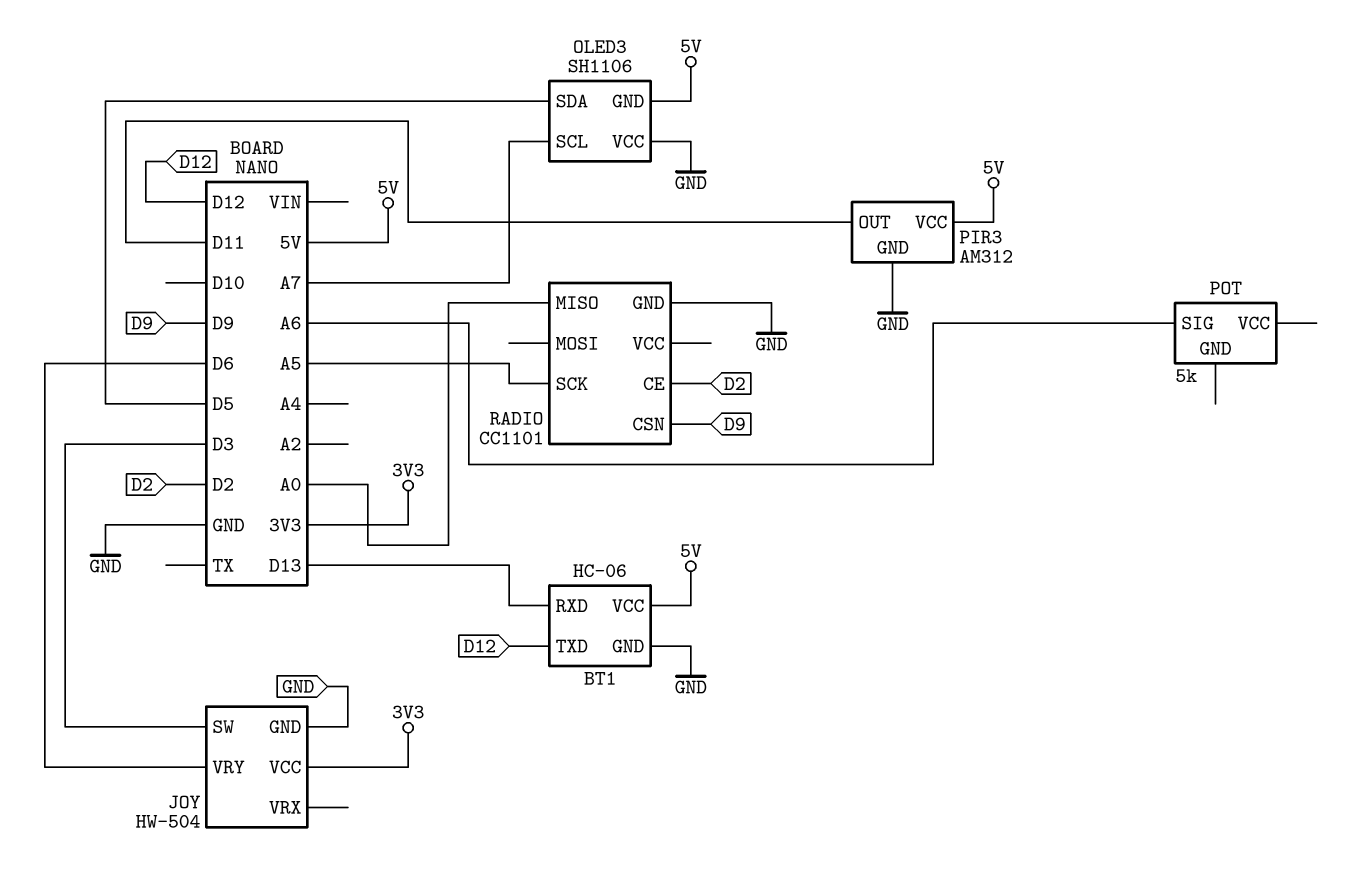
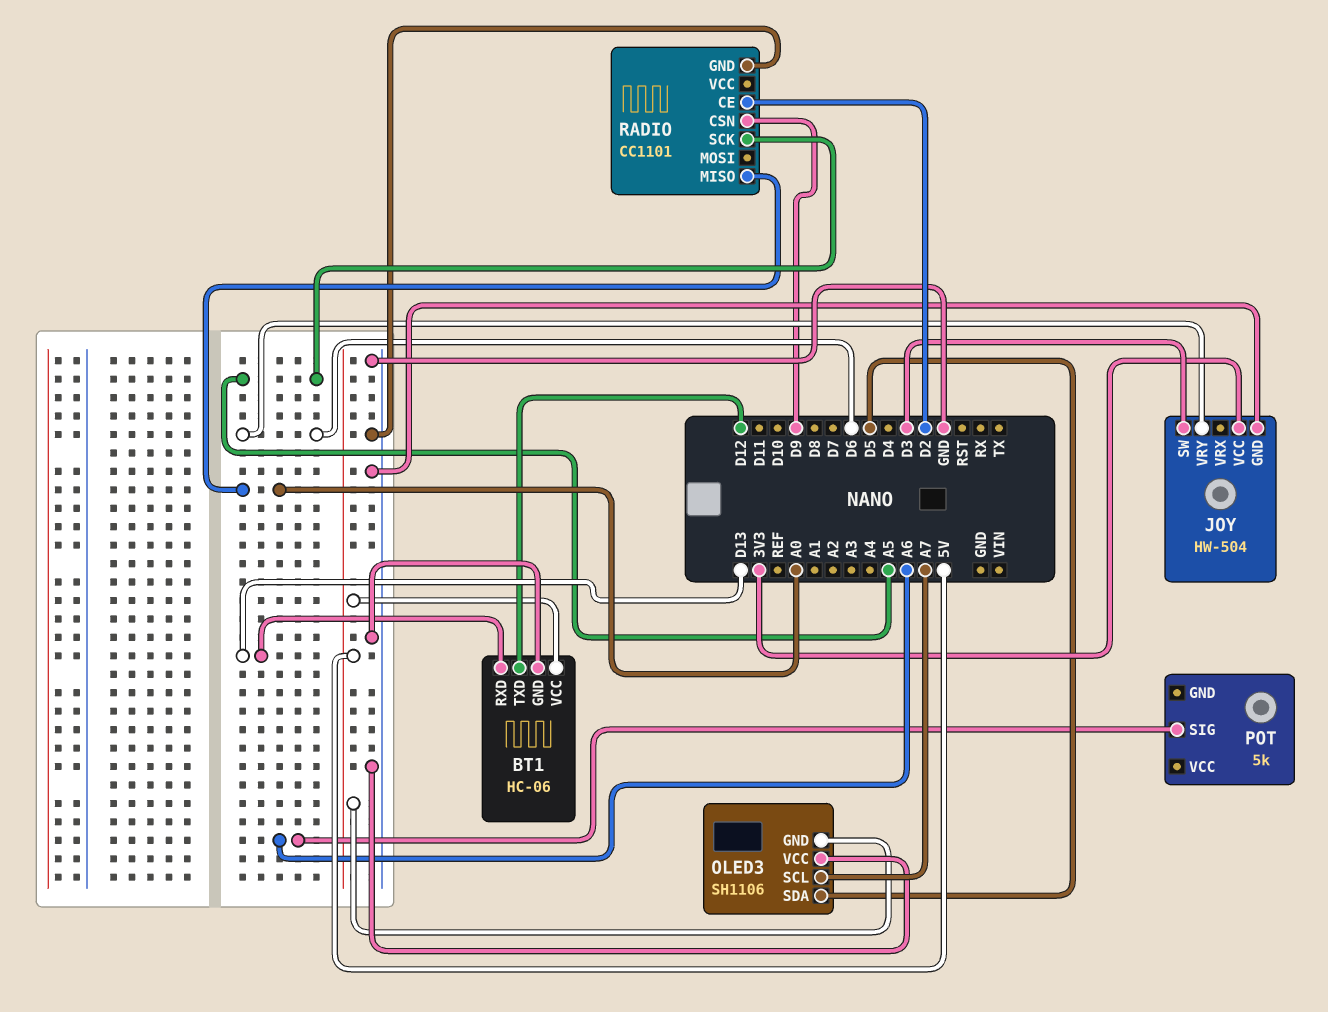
PIR3: AM312 -> none
PIR3 pin GND: GND -> none
PIR3 pin OUT: D11 -> none
PIR3 pin VCC: 5V -> none

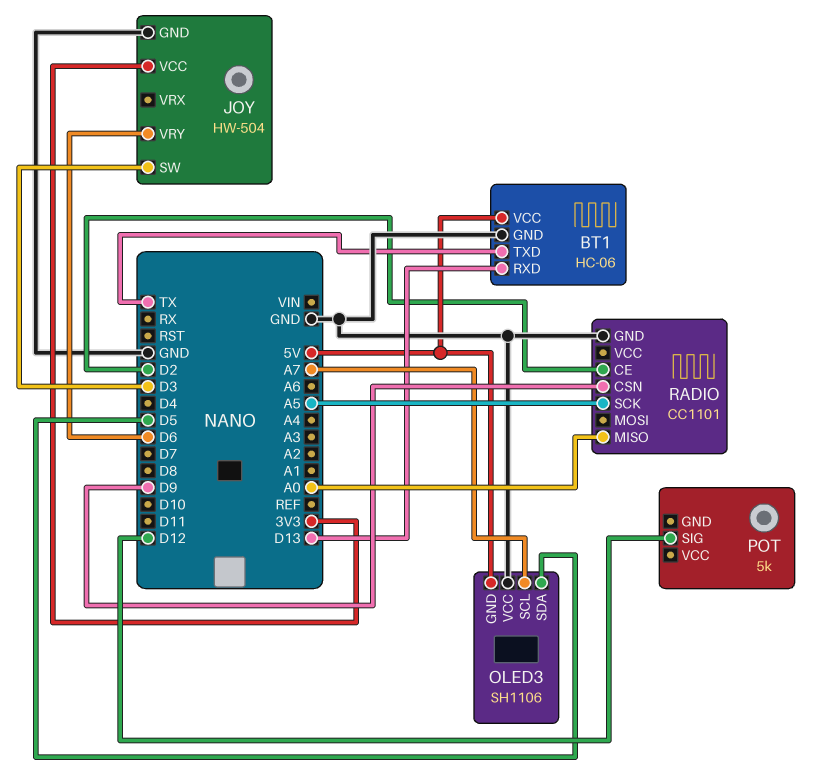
BT1 pin TXD: D12 -> TX
POT pin SIG: A6 -> D12

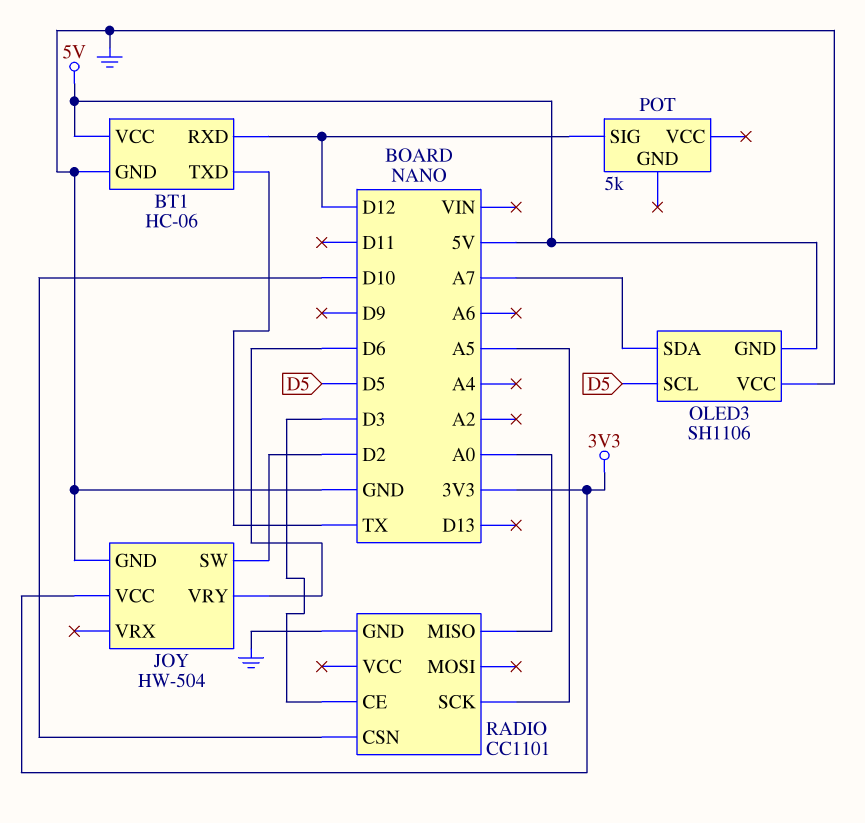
BT1 pin RXD: D13 -> D12
JOY pin SW: D3 -> D2
OLED3 pin SCL: A7 -> D5
OLED3 pin SDA: D5 -> A7
RADIO pin CE: D2 -> D3
RADIO pin CSN: D9 -> D10

